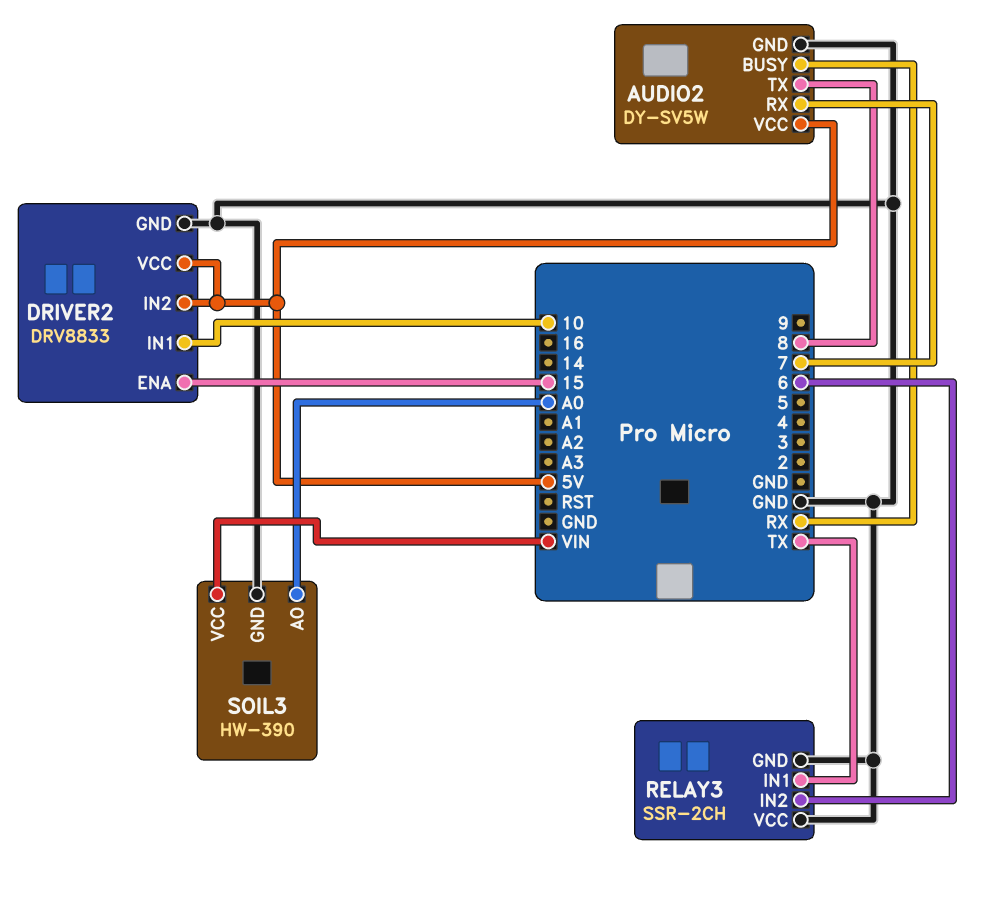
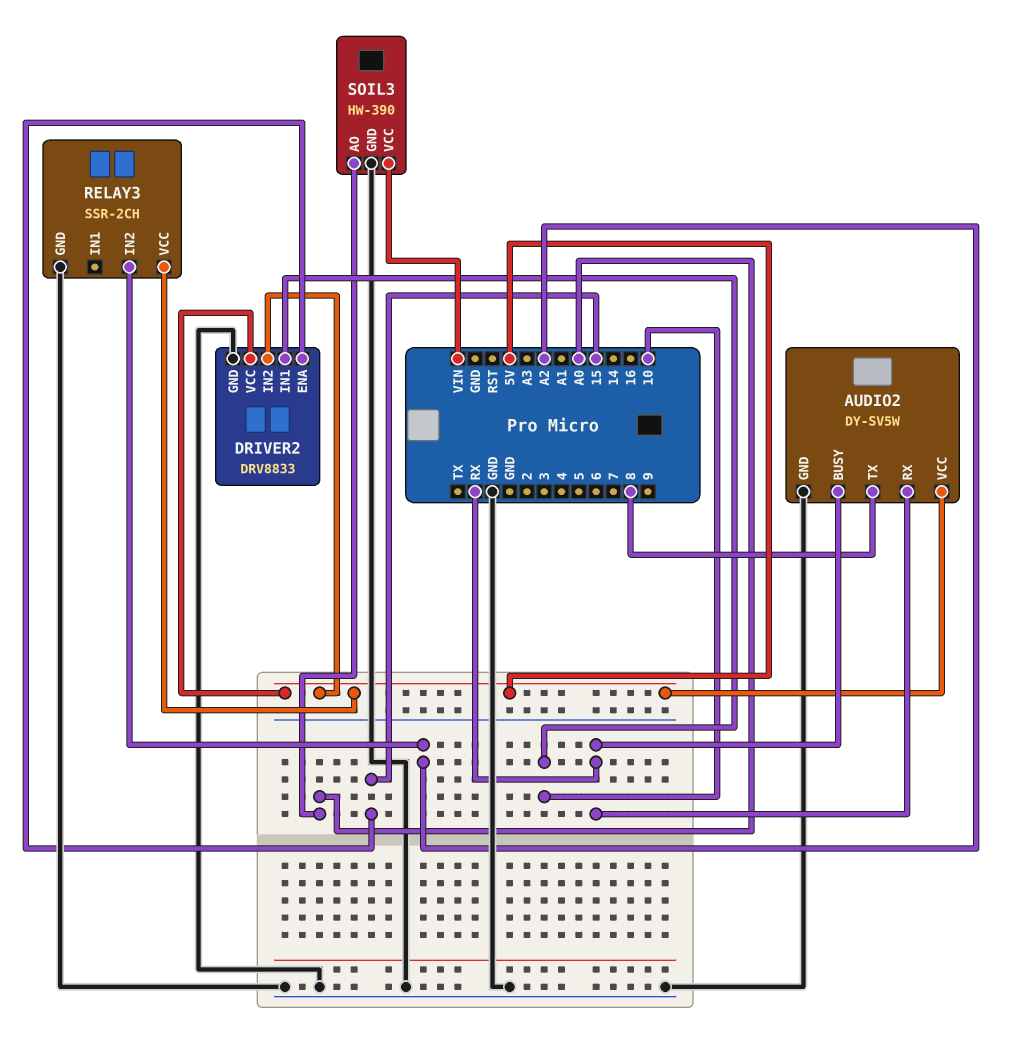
AUDIO2 pin RX: 7 -> RX
RELAY3 pin IN1: TX -> none
RELAY3 pin IN2: 6 -> A2
RELAY3 pin VCC: GND -> 5V

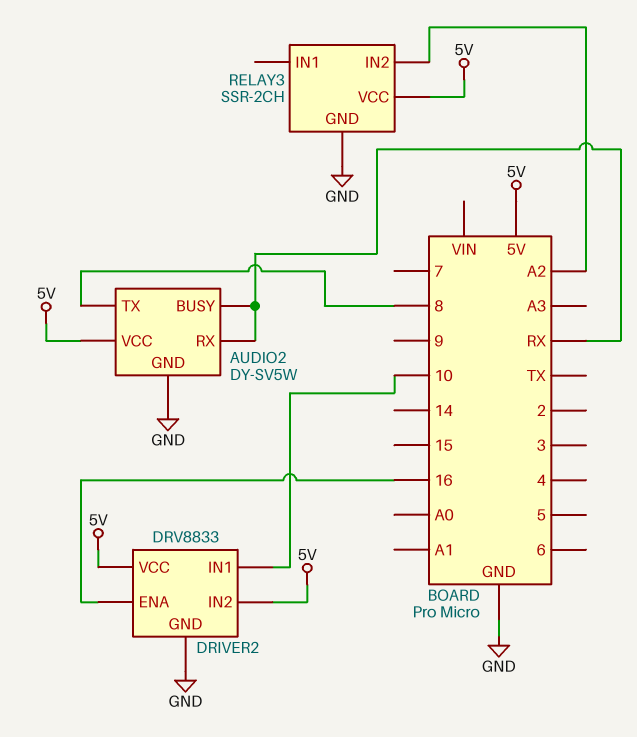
DRIVER2 pin ENA: 15 -> 16
SOIL3: HW-390 -> none
SOIL3 pin AO: A0 -> none
SOIL3 pin GND: GND -> none
SOIL3 pin VCC: VIN -> none

